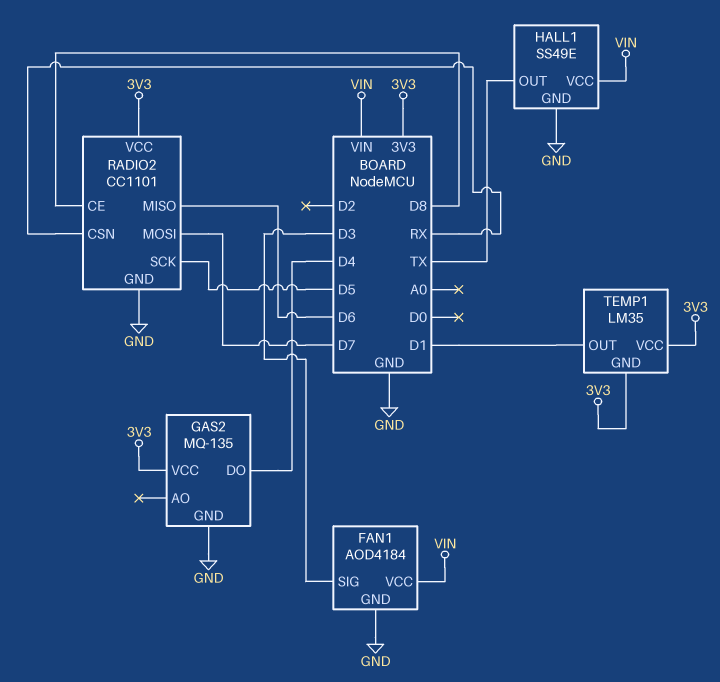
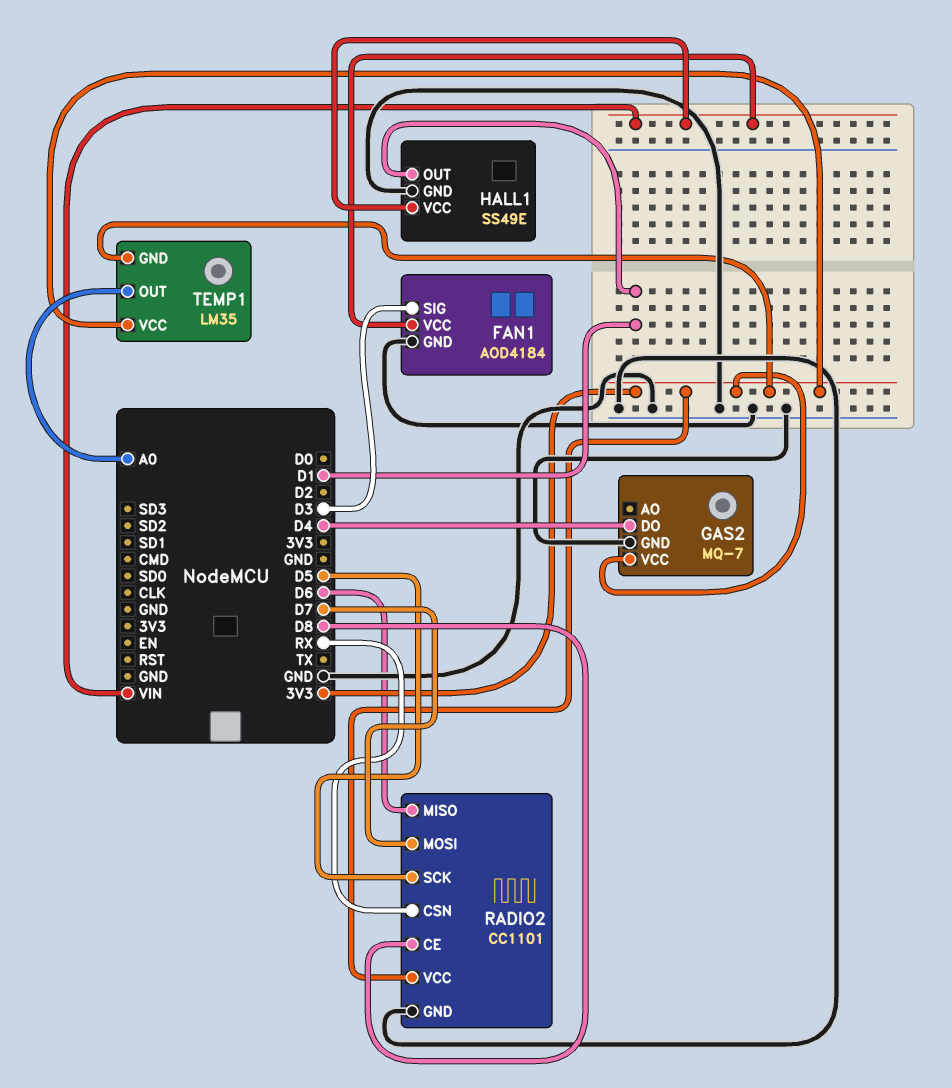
GAS2: MQ-135 -> MQ-7
HALL1 pin OUT: TX -> D1
TEMP1 pin OUT: D1 -> A0

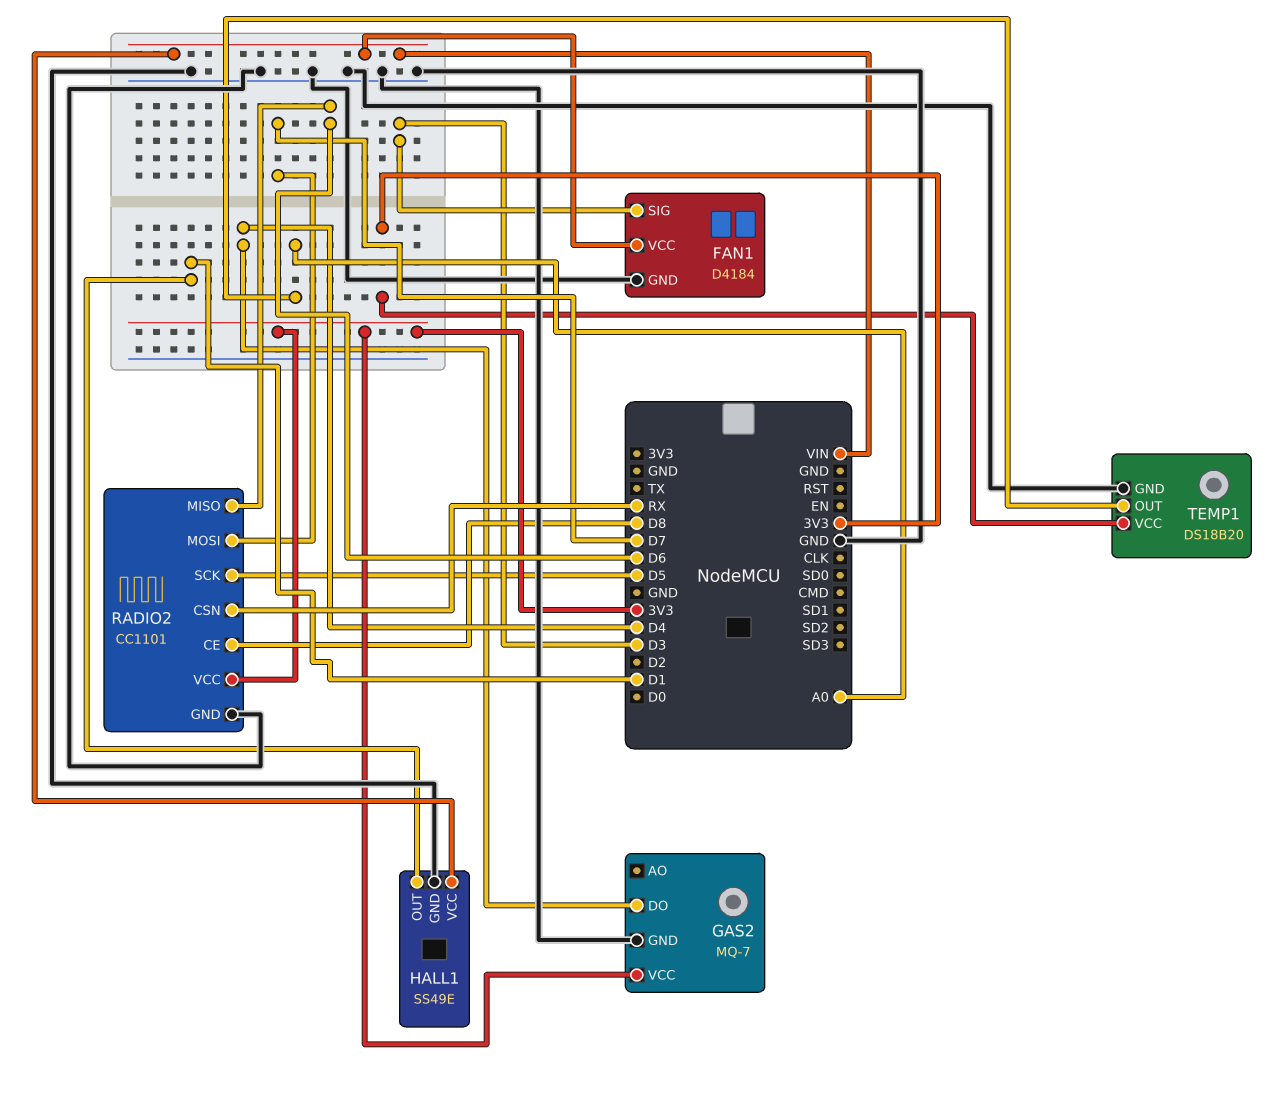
FAN1: AOD4184 -> D4184
TEMP1: LM35 -> DS18B20
TEMP1 pin GND: 3V3 -> GND

